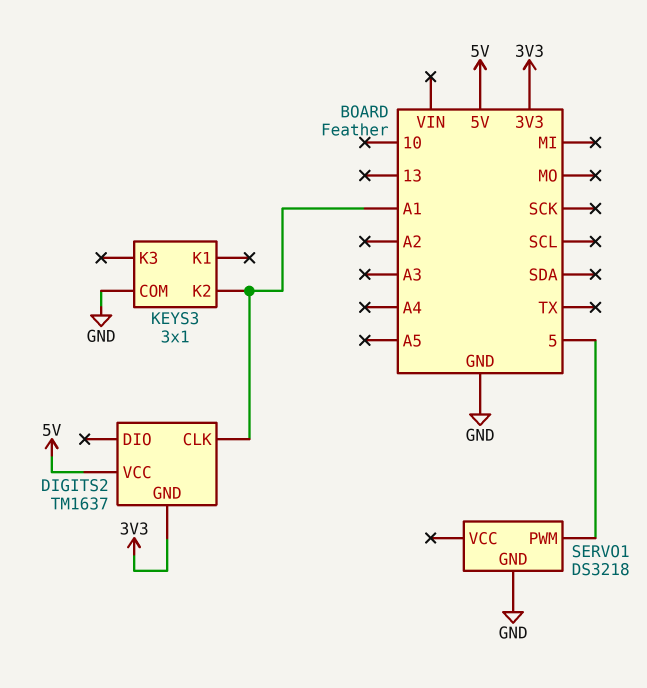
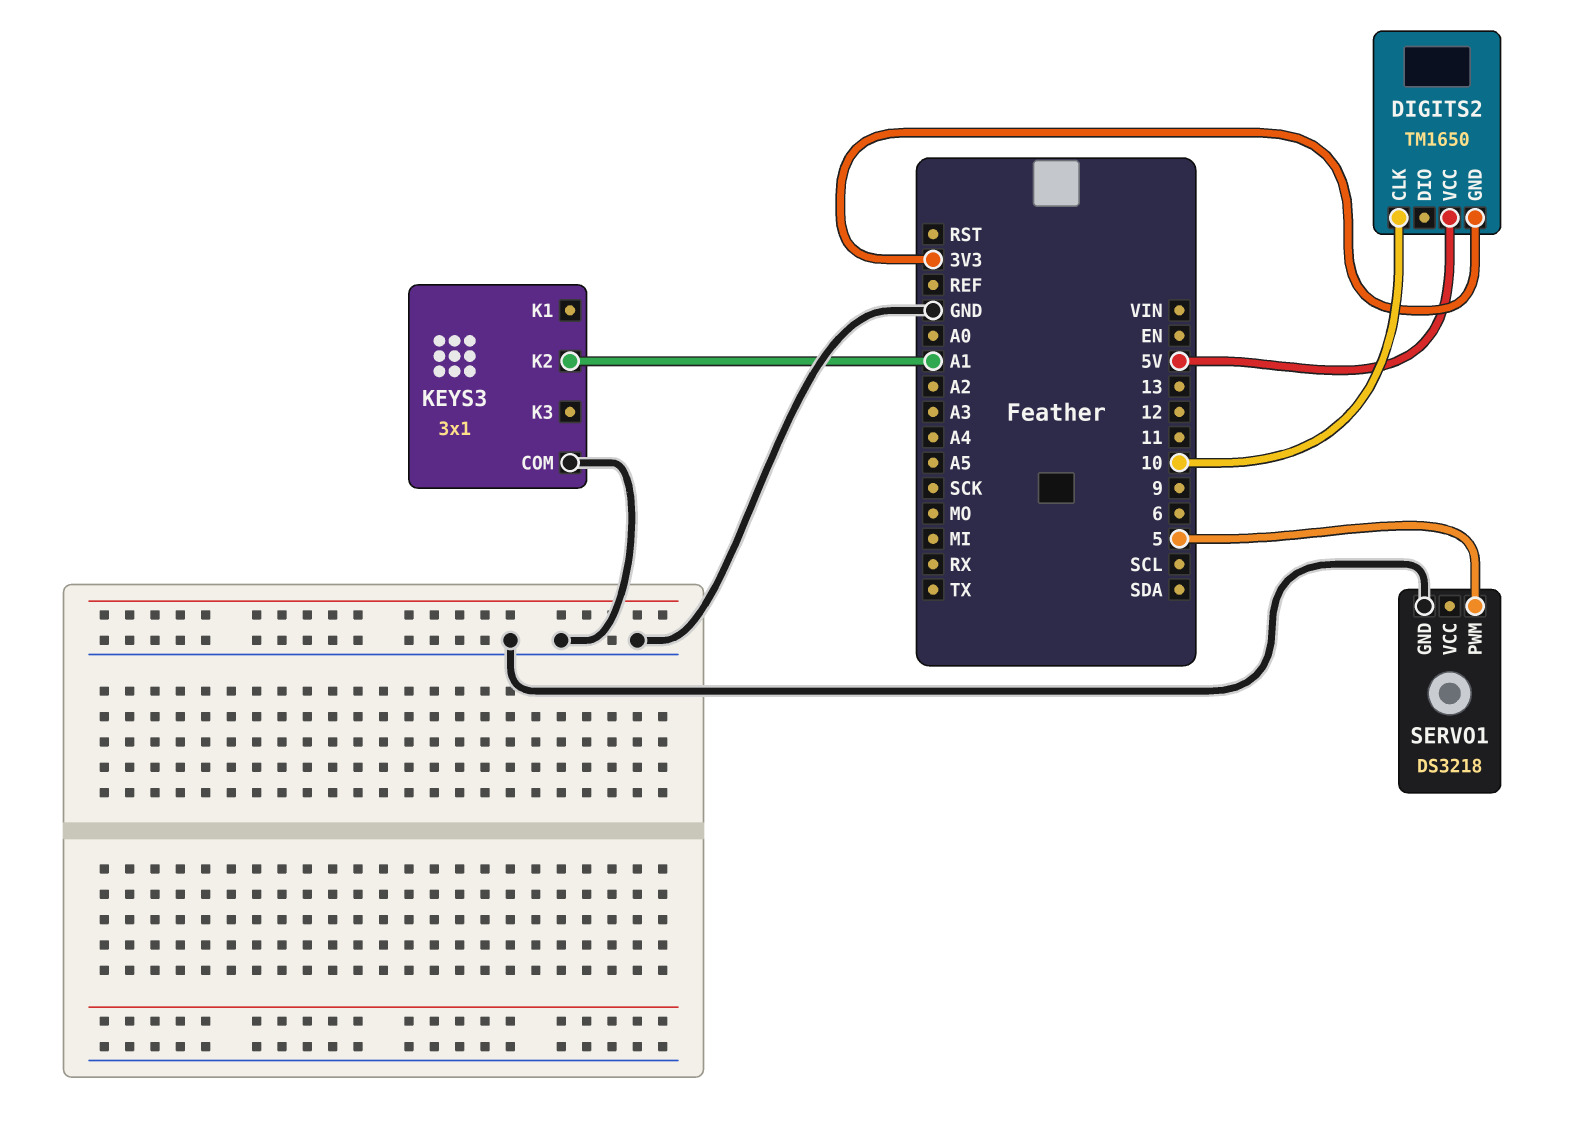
DIGITS2: TM1637 -> TM1650
DIGITS2 pin CLK: A1 -> 10

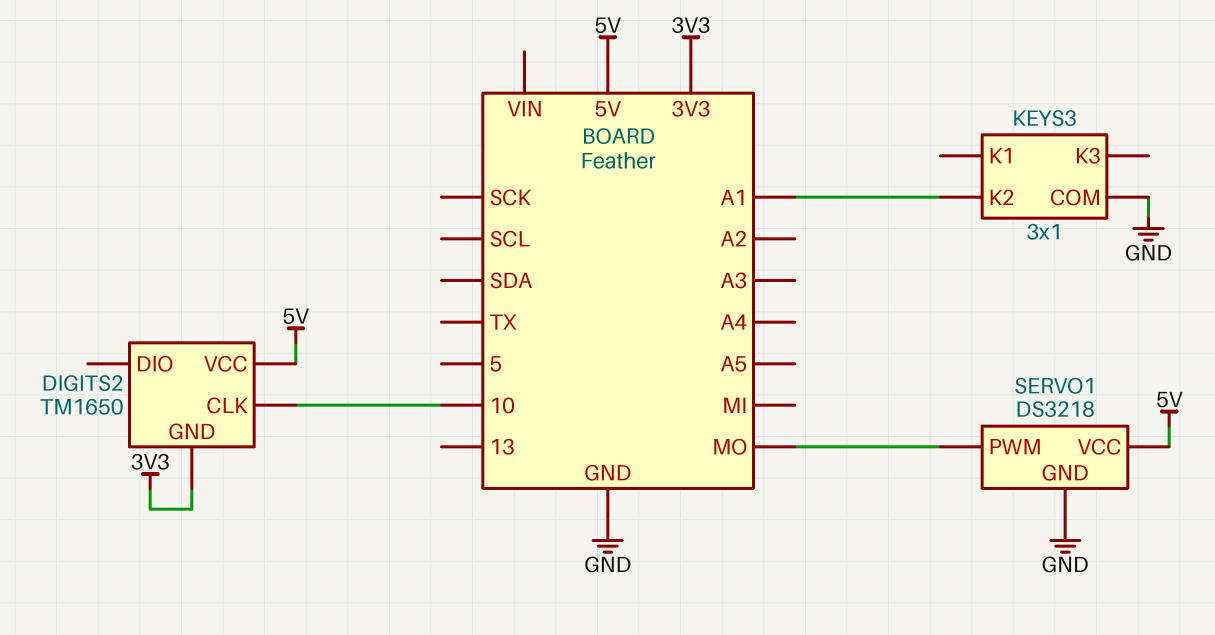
SERVO1 pin PWM: 5 -> MO
SERVO1 pin VCC: none -> 5V

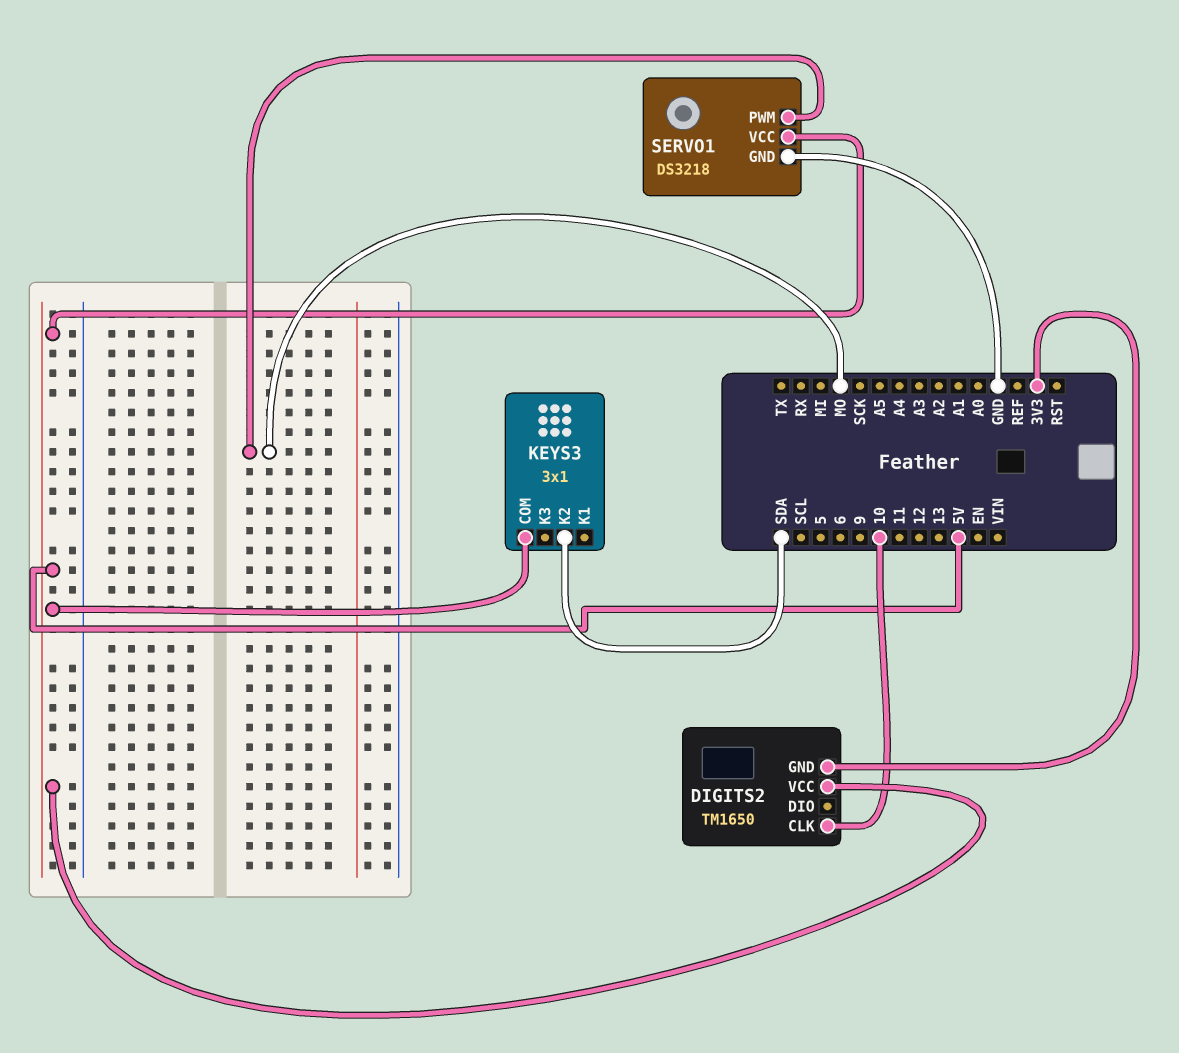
KEYS3 pin COM: GND -> 5V
KEYS3 pin K2: A1 -> SDA

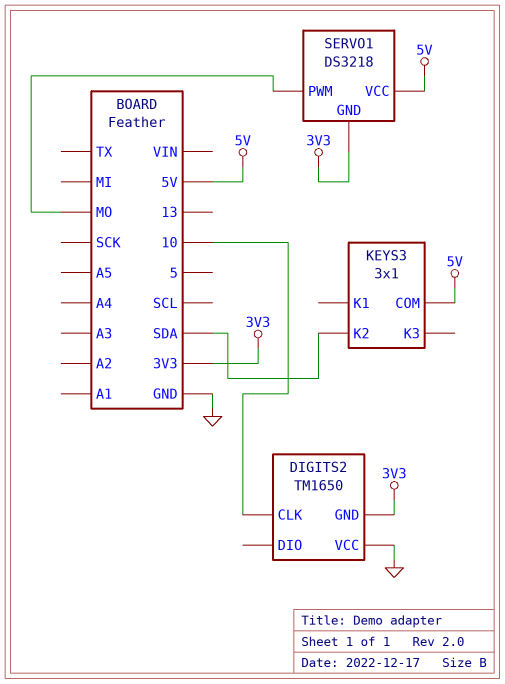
DIGITS2 pin VCC: 5V -> GND
SERVO1 pin GND: GND -> 3V3

